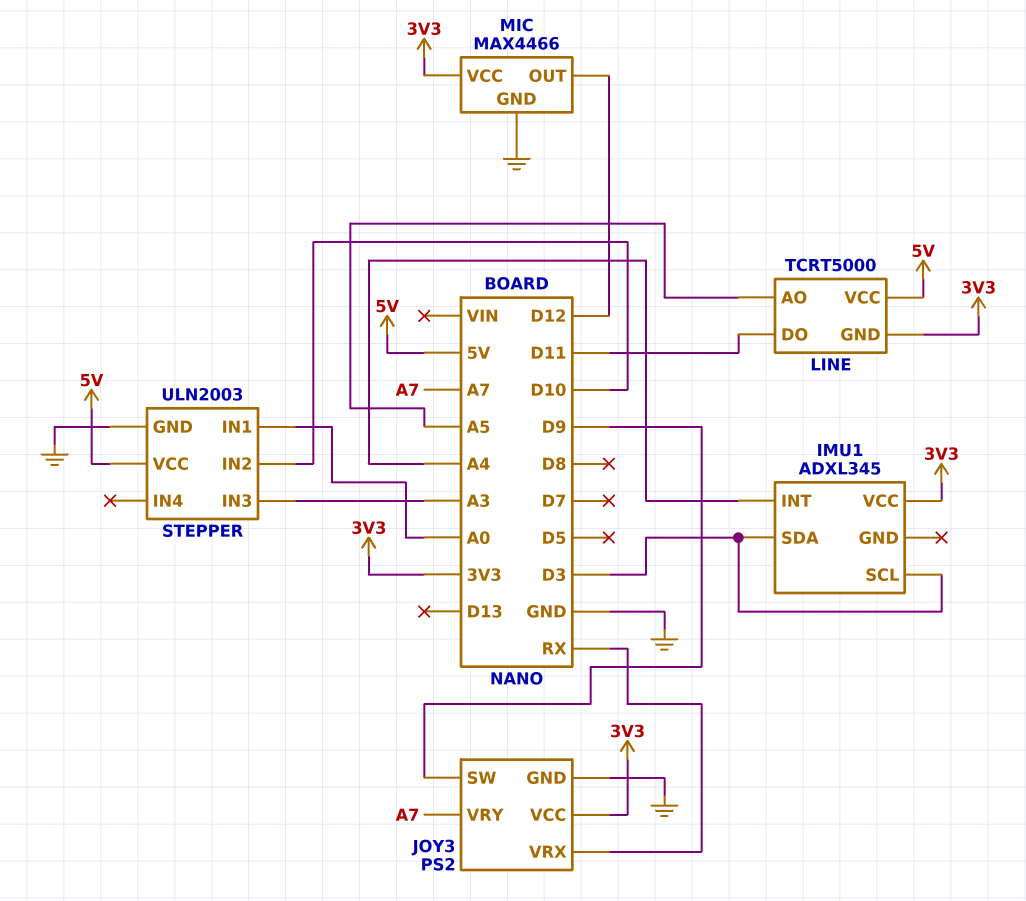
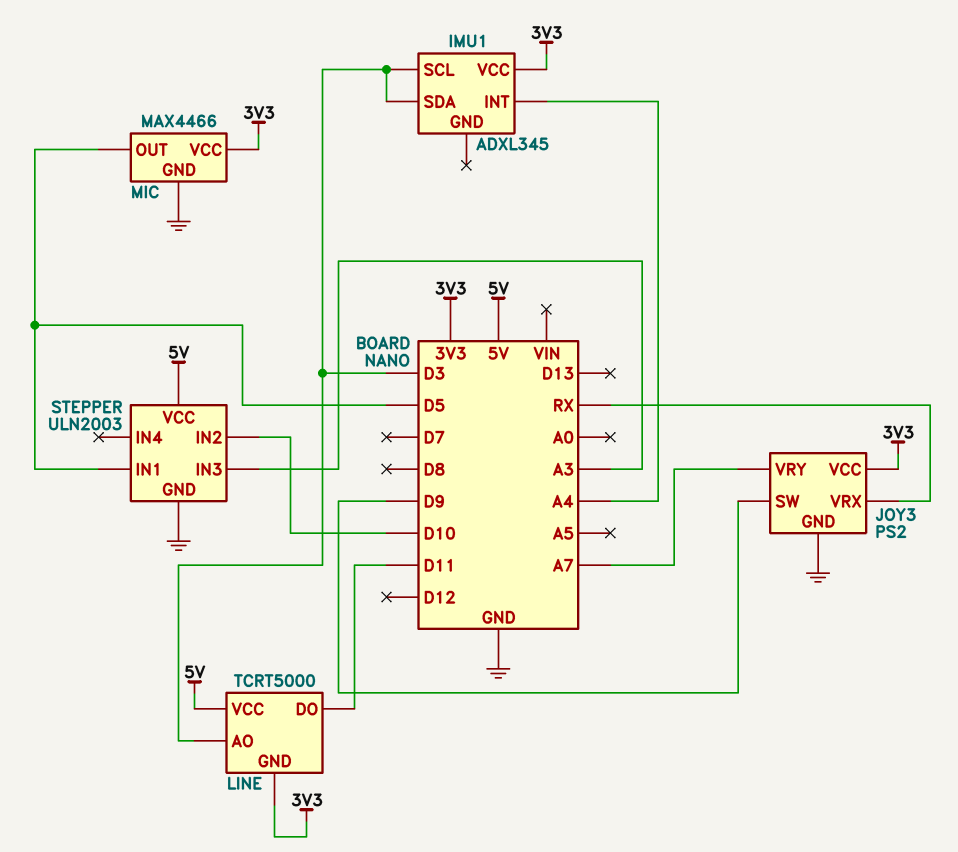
LINE pin AO: A5 -> D3
MIC pin OUT: D12 -> D5
STEPPER pin IN1: A0 -> D5

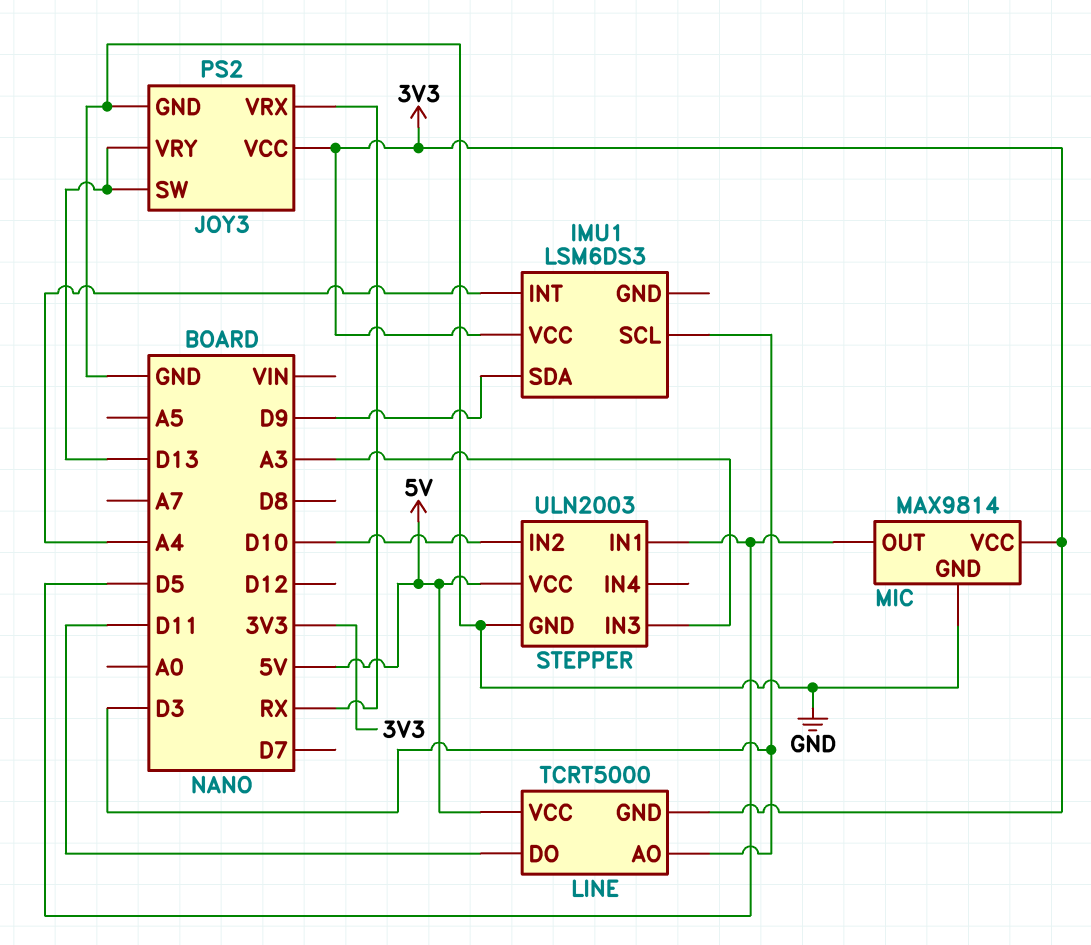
IMU1: ADXL345 -> LSM6DS3
IMU1 pin SDA: D3 -> D9
JOY3 pin SW: D9 -> D13
JOY3 pin VRY: A7 -> D13
MIC: MAX4466 -> MAX9814

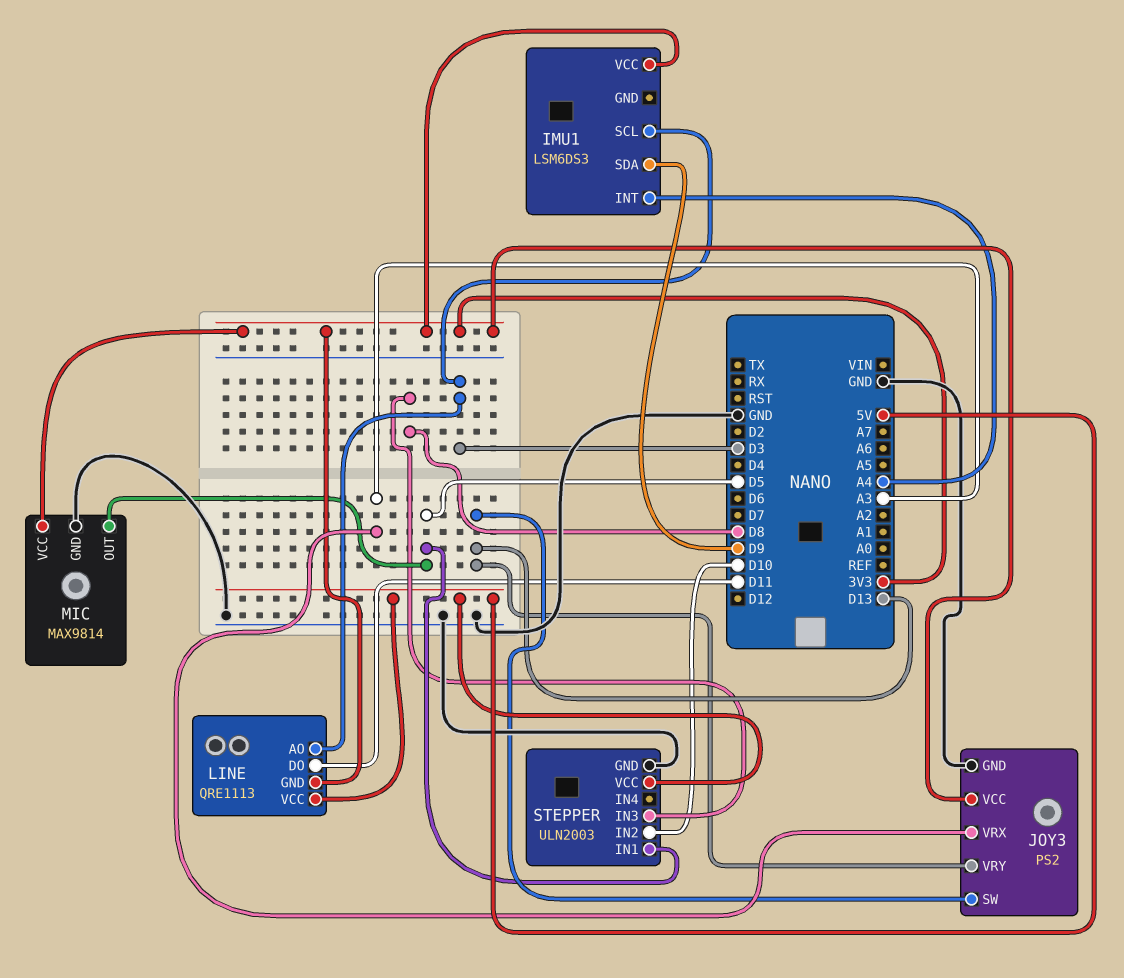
JOY3 pin VRX: RX -> A3
LINE: TCRT5000 -> QRE1113
STEPPER pin IN3: A3 -> D8

